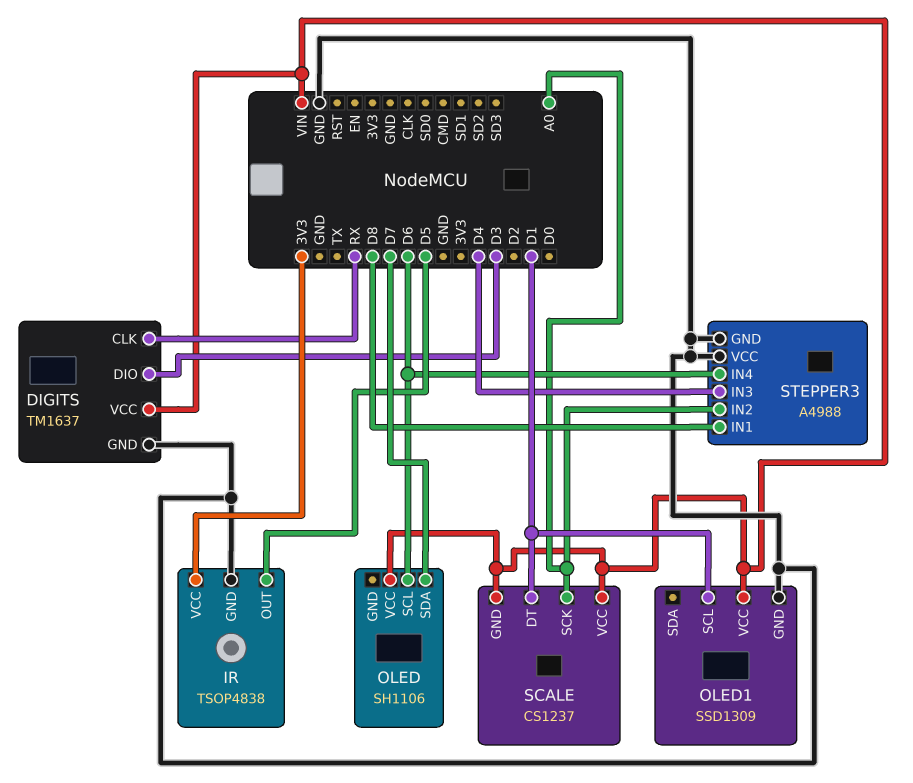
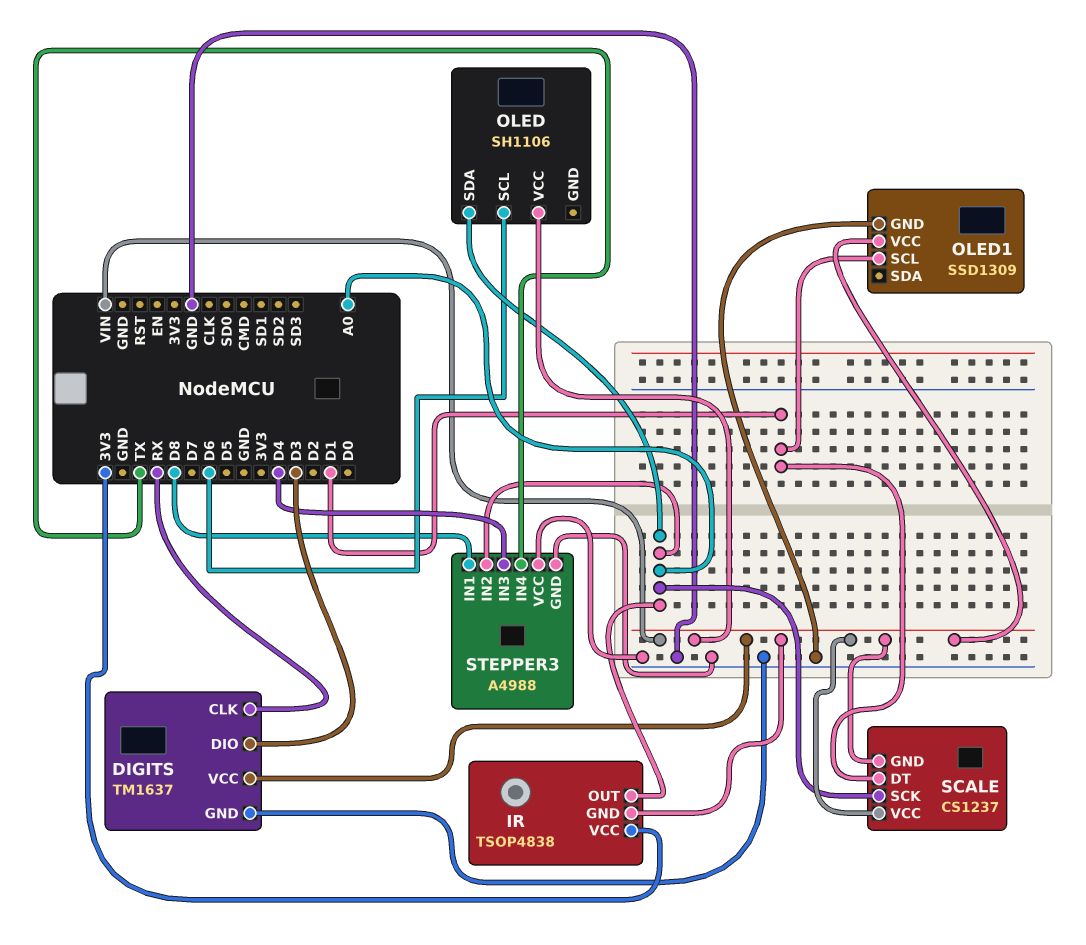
IR pin GND: GND -> VIN
IR pin OUT: D5 -> A0
OLED pin SDA: D7 -> A0
STEPPER3 pin IN4: D6 -> TX

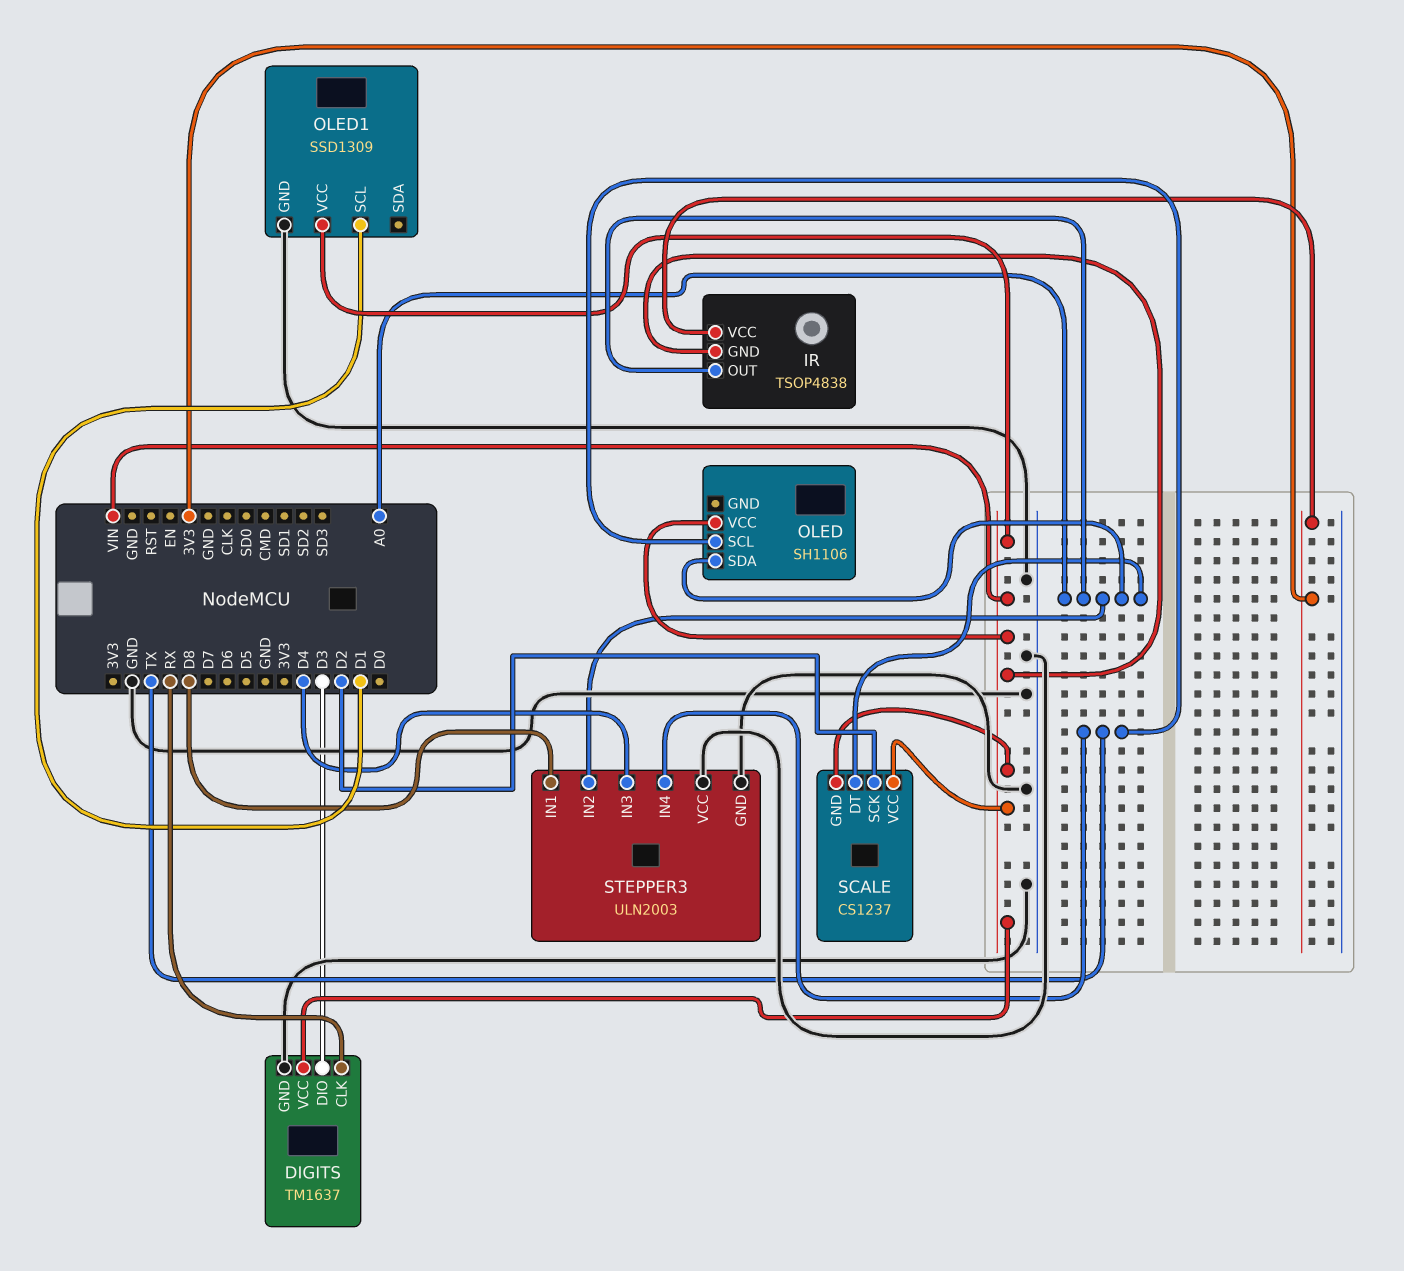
OLED pin SCL: D6 -> TX
SCALE pin DT: D1 -> A0
SCALE pin SCK: A0 -> D2
STEPPER3: A4988 -> ULN2003

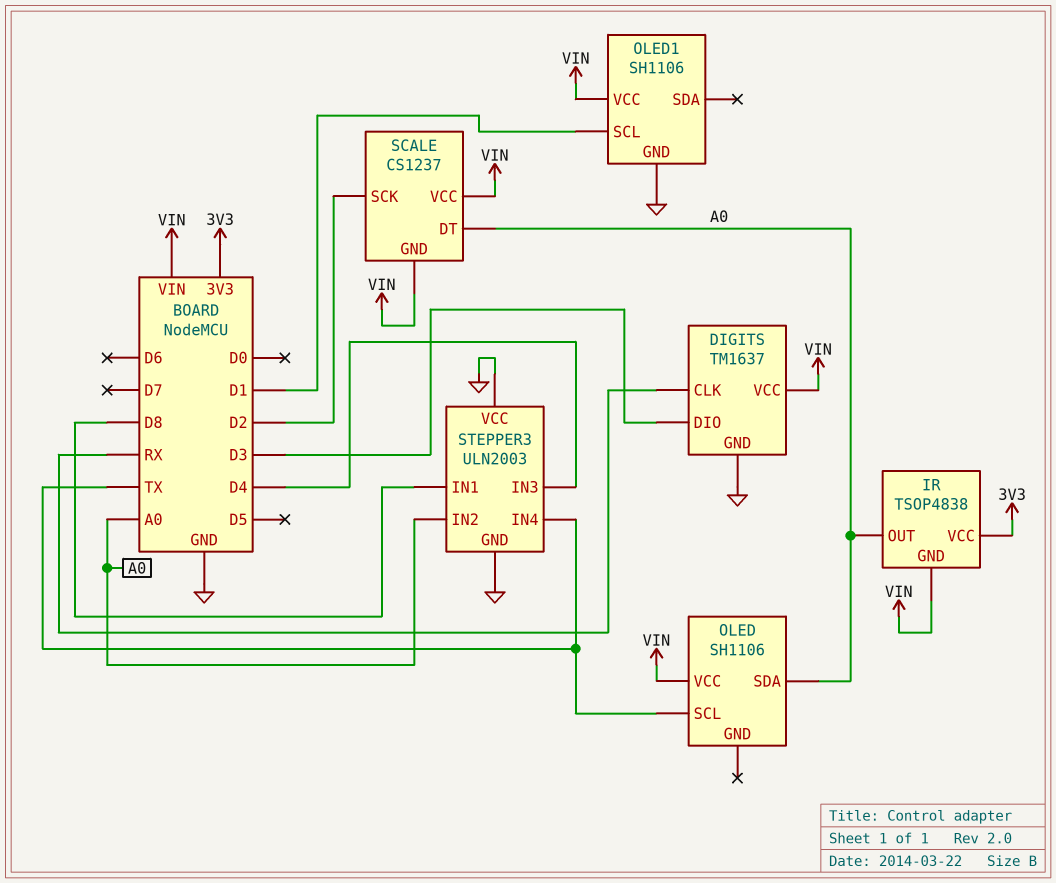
OLED1: SSD1309 -> SH1106

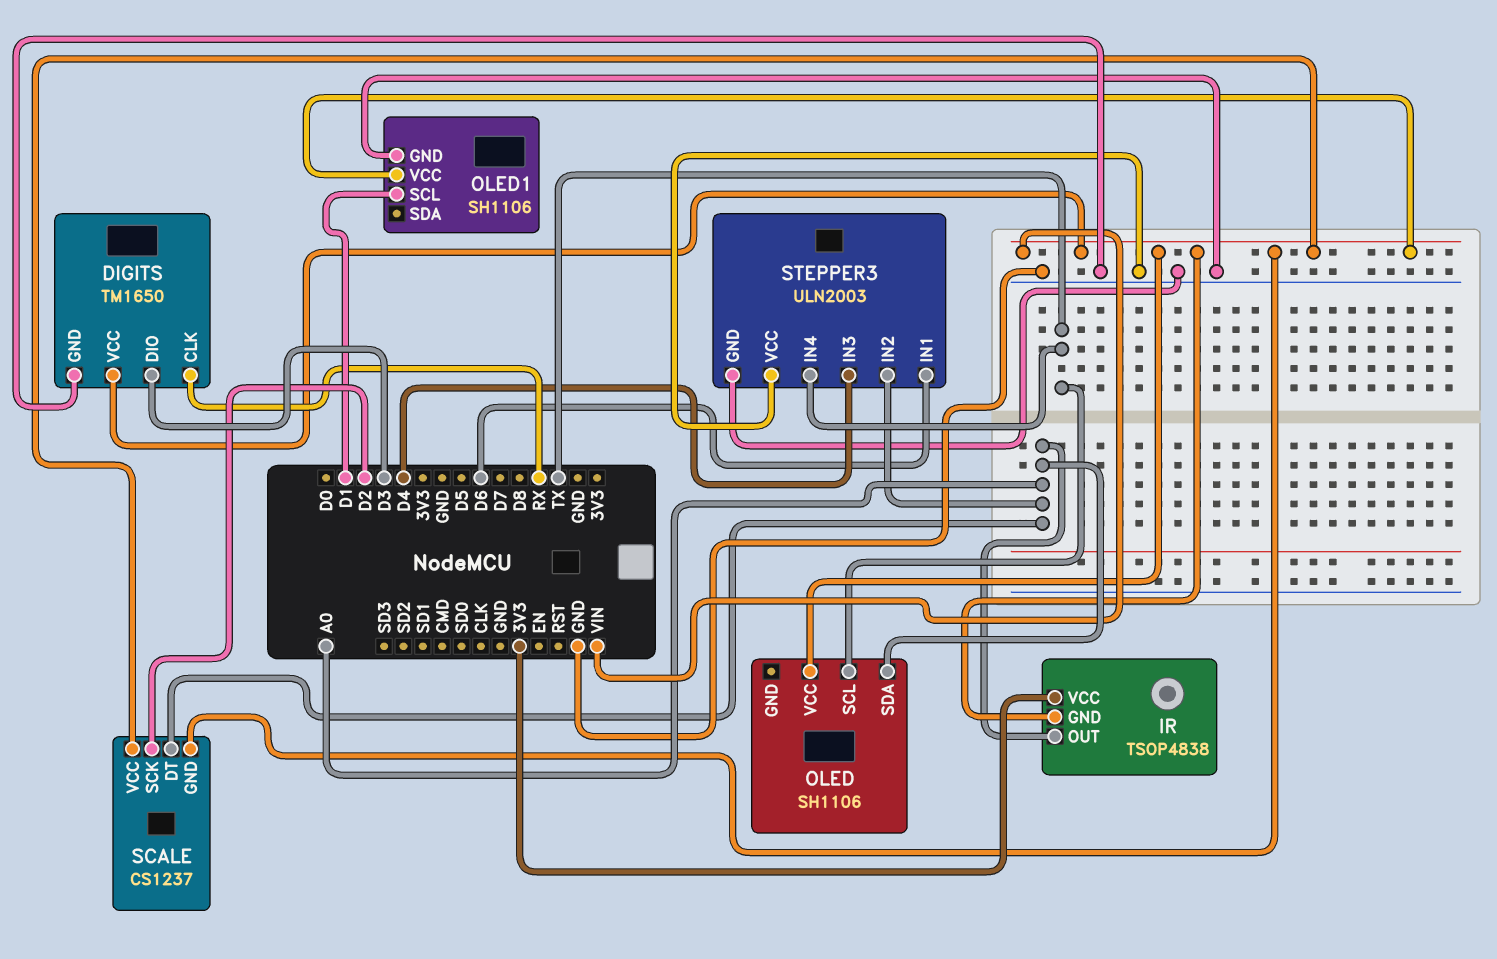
DIGITS: TM1637 -> TM1650
STEPPER3 pin IN1: D8 -> D6

